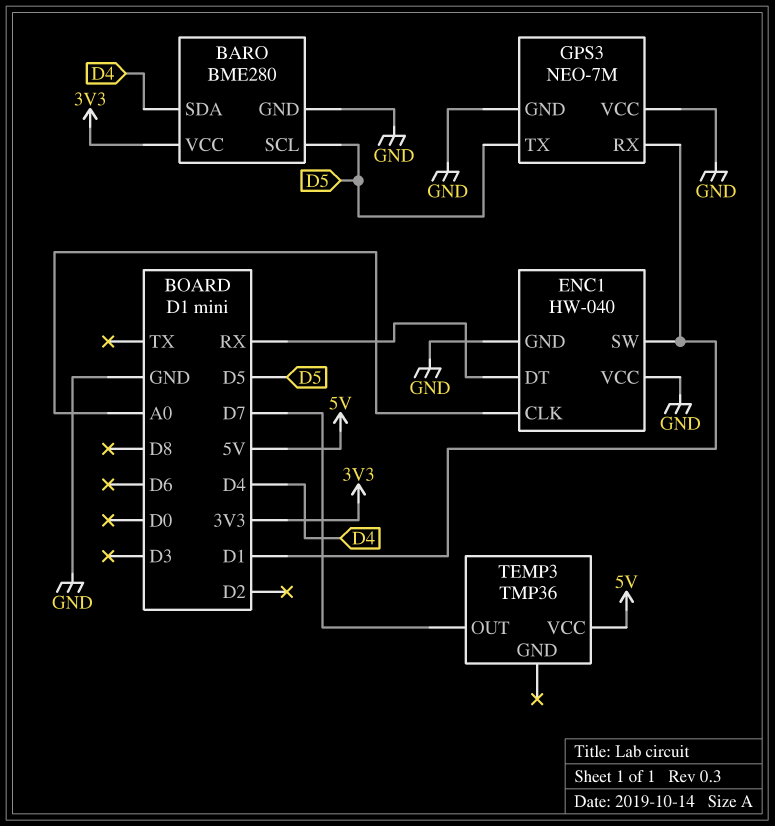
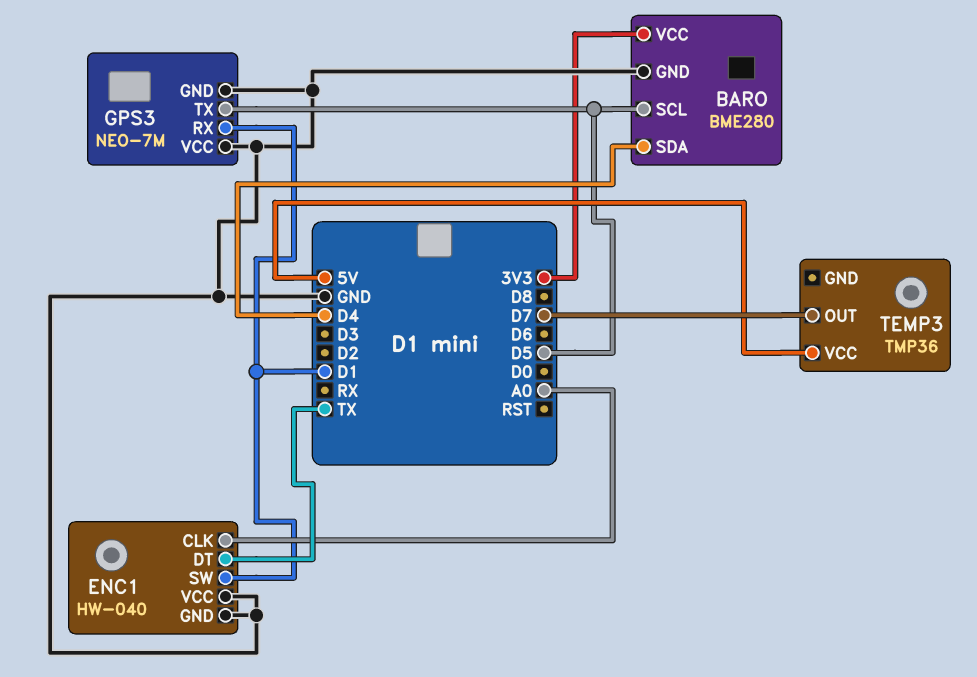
ENC1 pin DT: RX -> TX

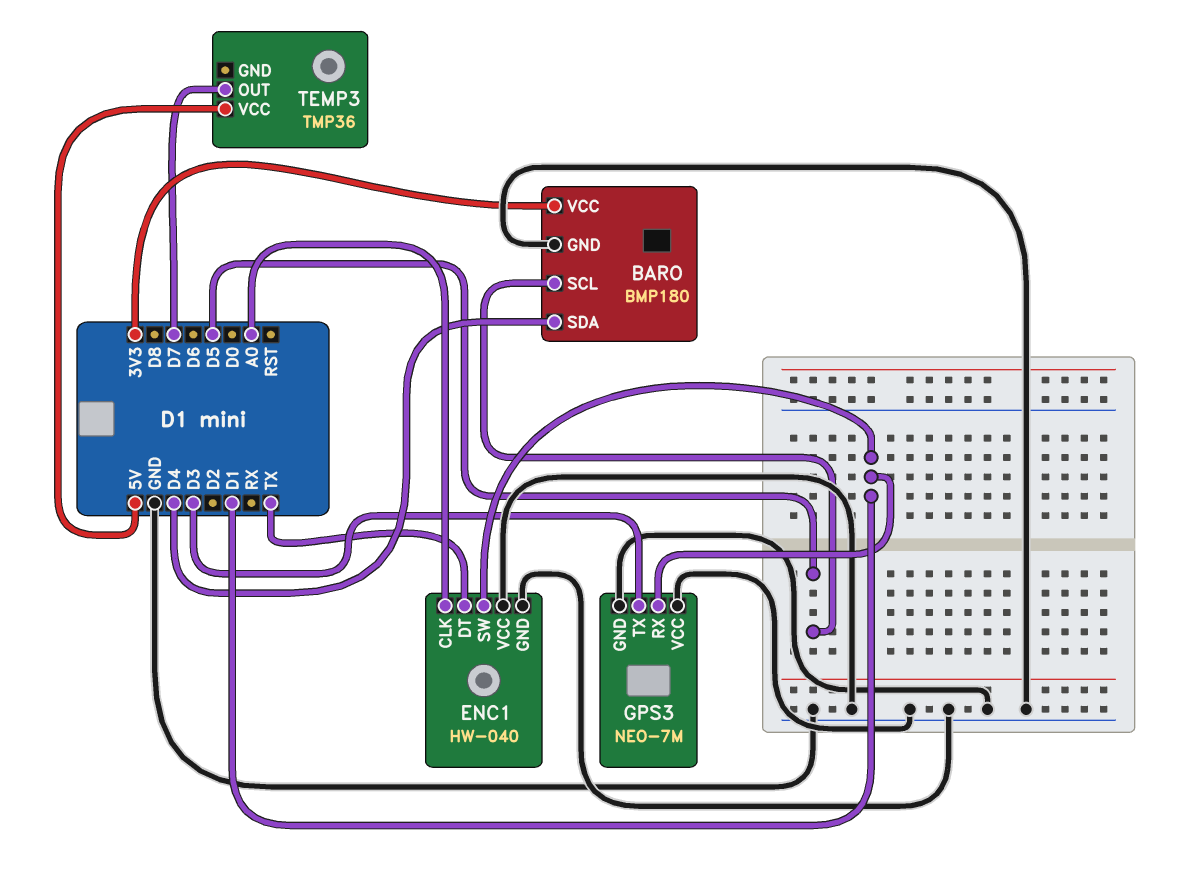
BARO: BME280 -> BMP180
GPS3 pin TX: D5 -> D3

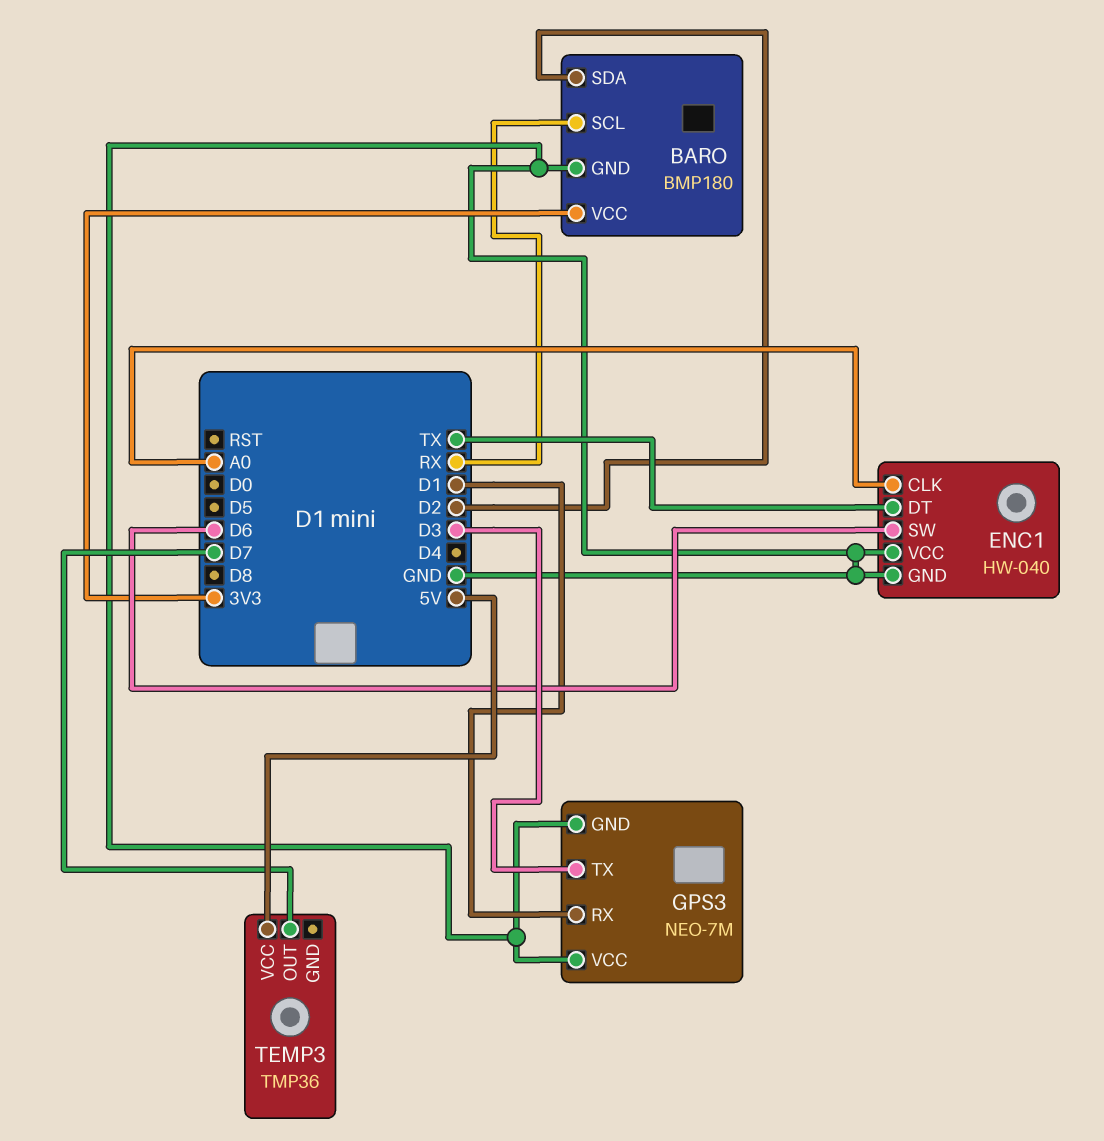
BARO pin SCL: D5 -> RX
BARO pin SDA: D4 -> D2
ENC1 pin SW: D1 -> D6

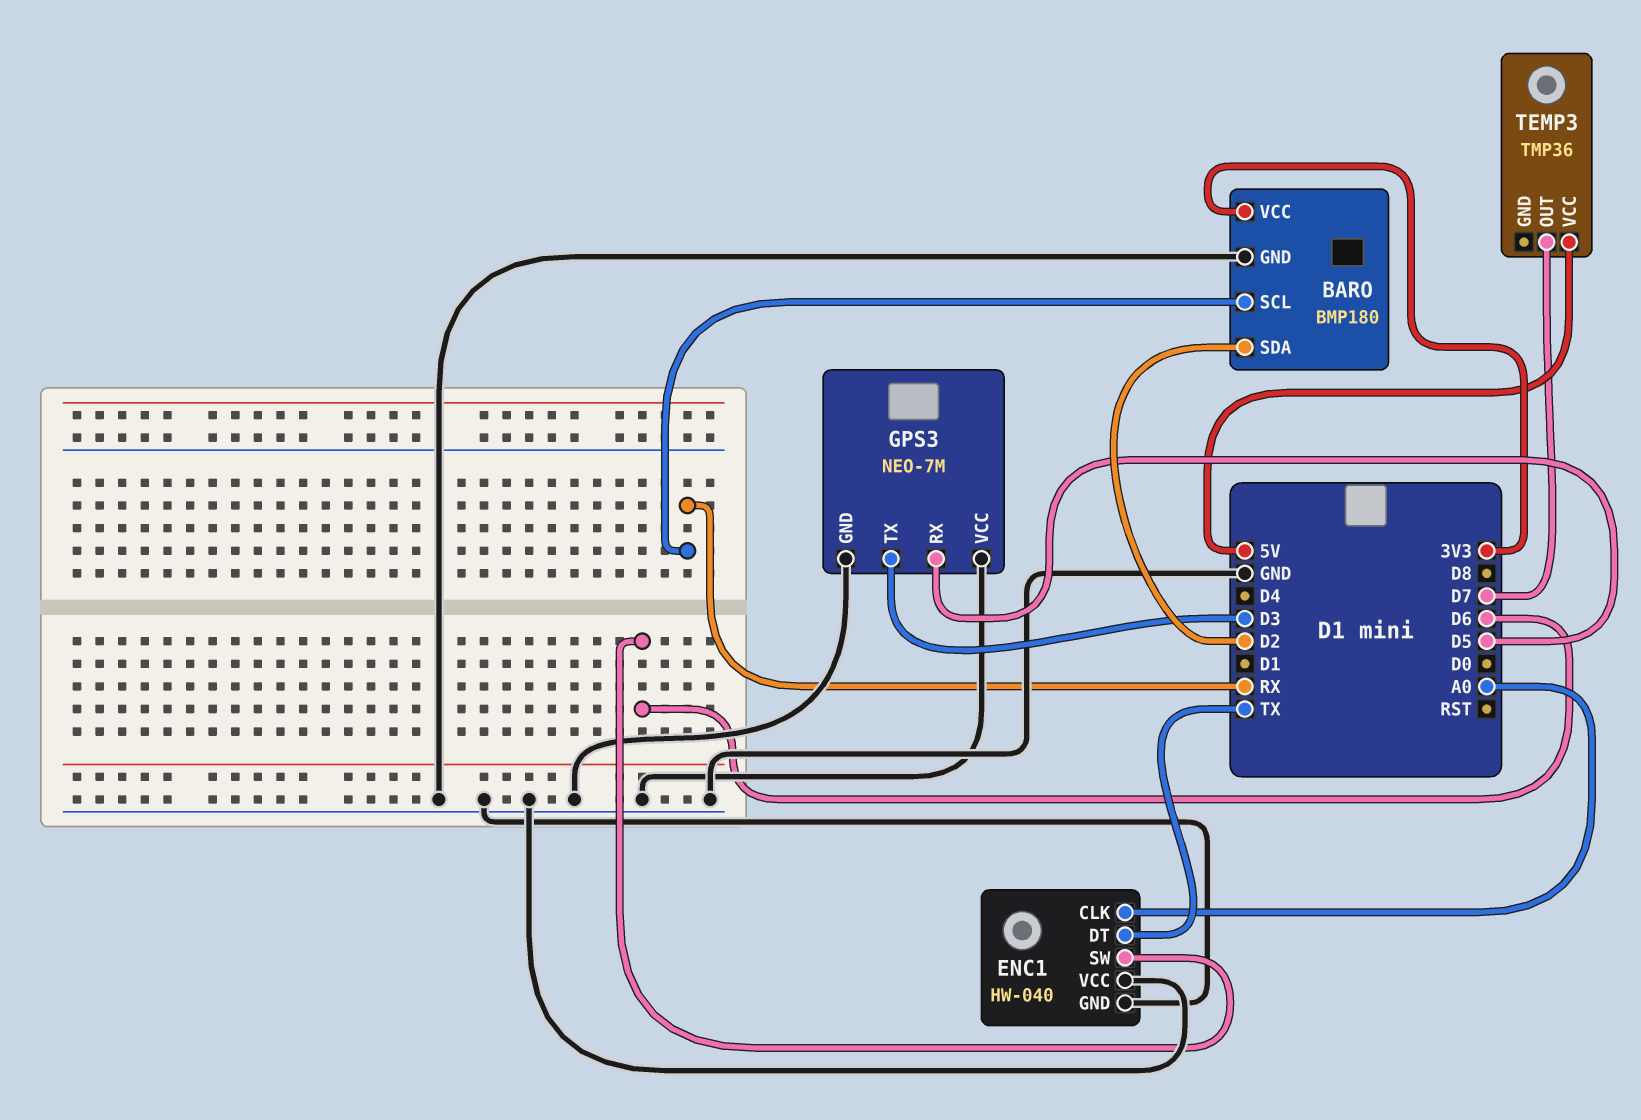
GPS3 pin RX: D1 -> D5

